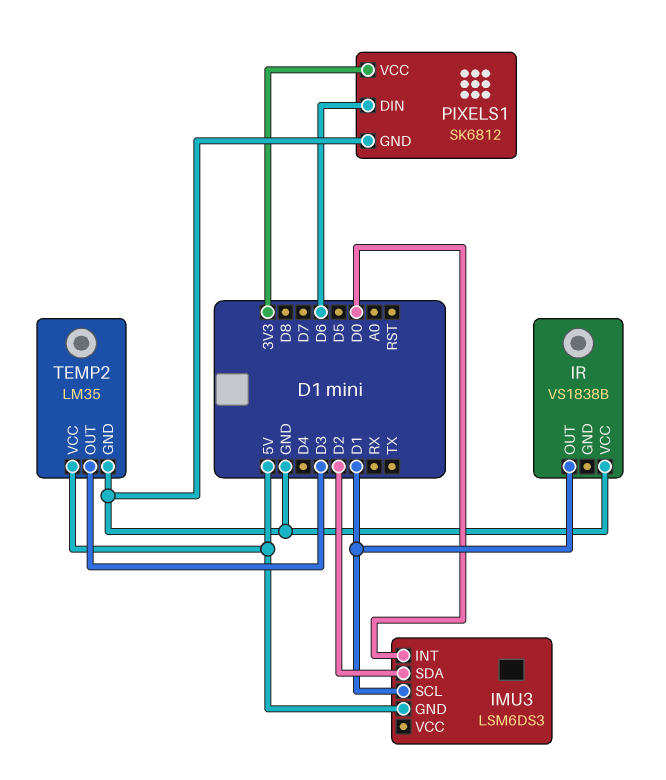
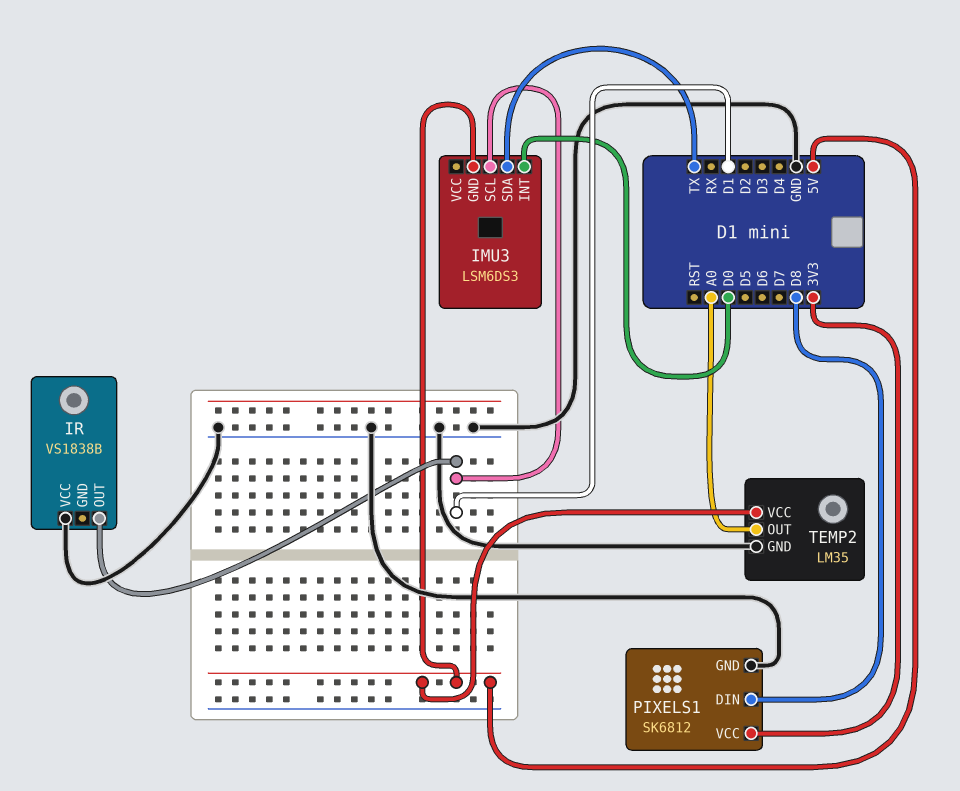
IMU3 pin SDA: D2 -> TX
PIXELS1 pin DIN: D6 -> D8
TEMP2 pin OUT: D3 -> A0

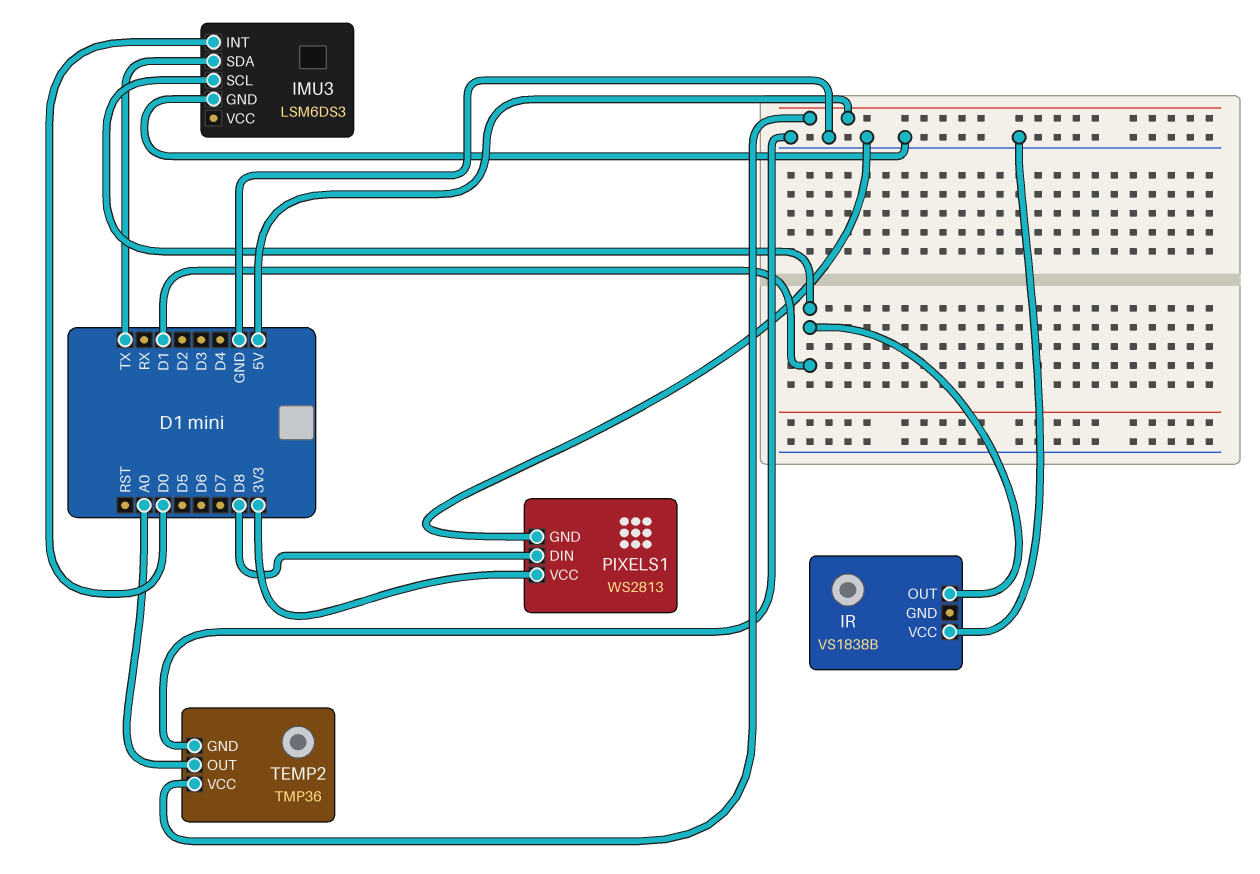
IMU3 pin GND: 5V -> GND
PIXELS1: SK6812 -> WS2813
TEMP2: LM35 -> TMP36

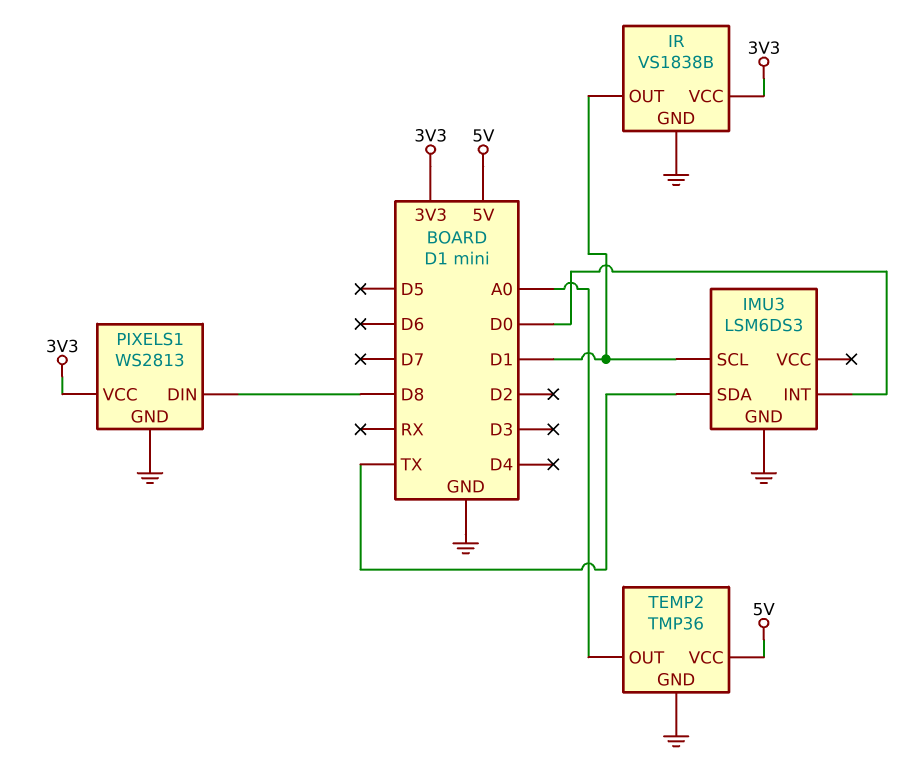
IR pin GND: none -> GND
IR pin VCC: GND -> 3V3

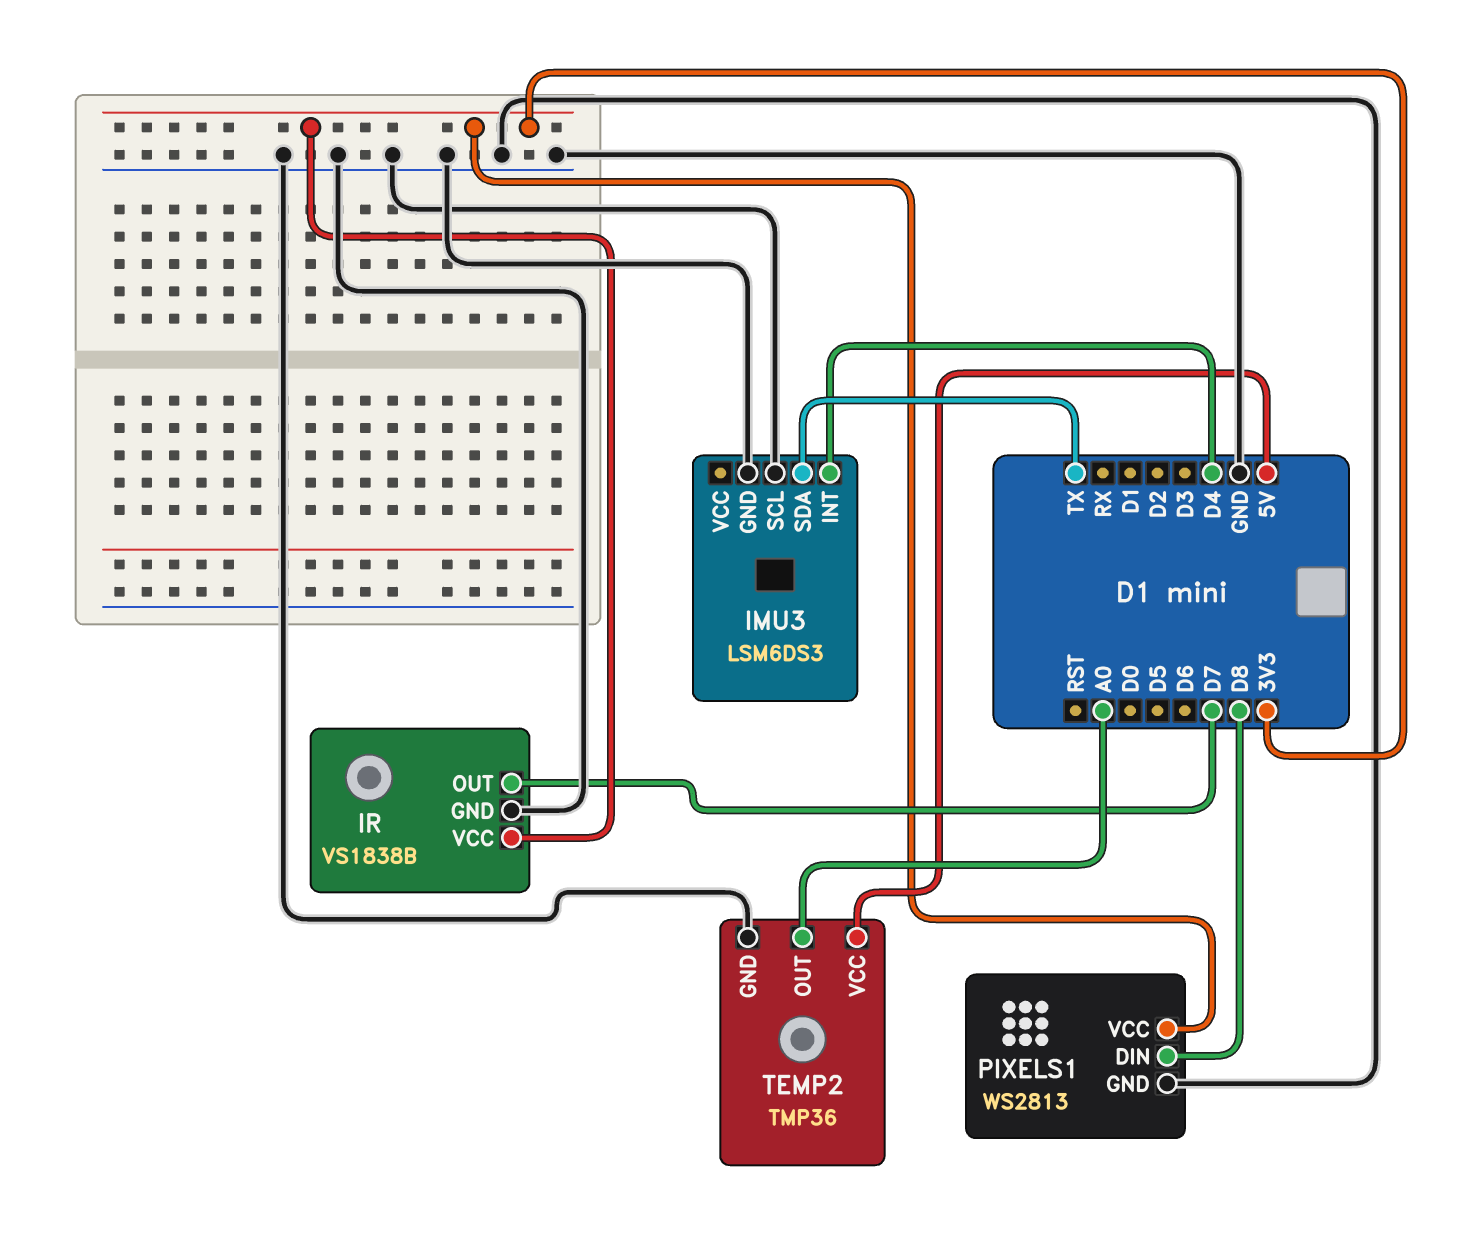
IMU3 pin INT: D0 -> D4
IMU3 pin SCL: D1 -> GND
IR pin OUT: D1 -> D7

